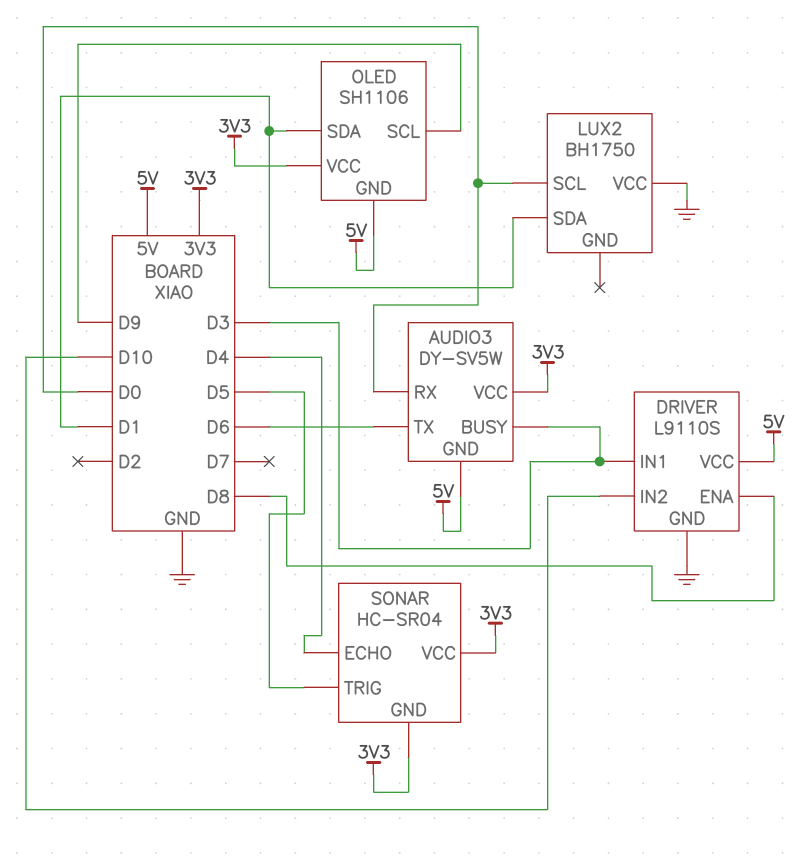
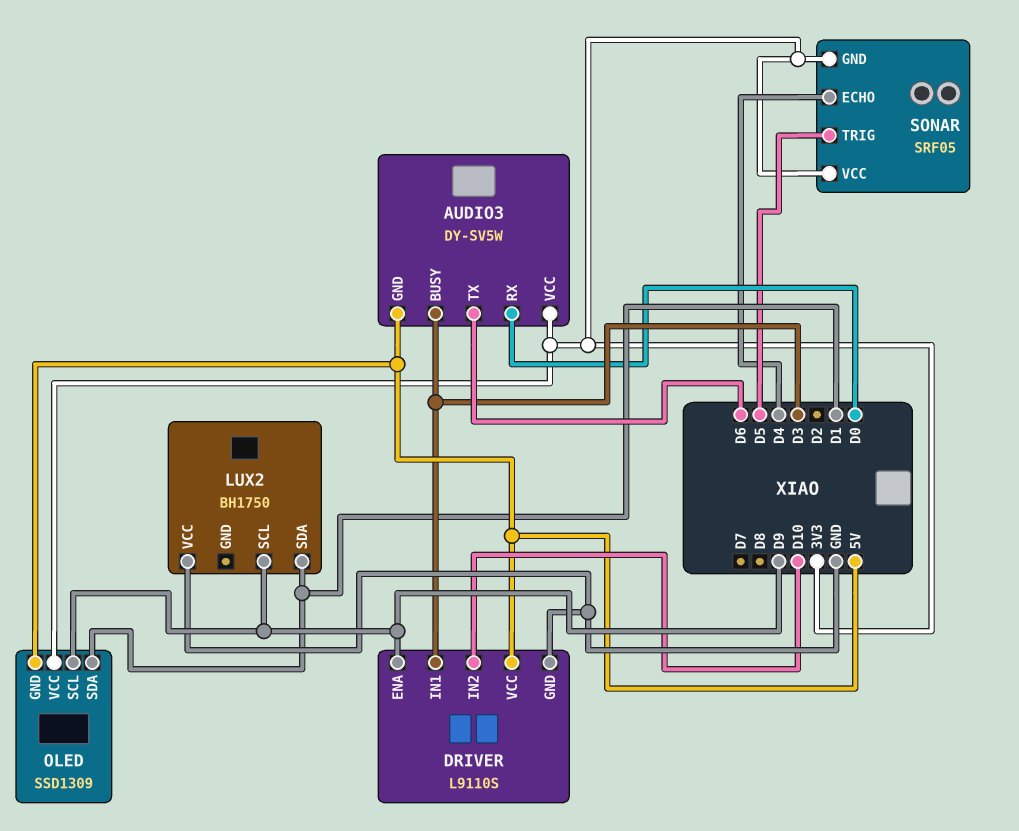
DRIVER pin ENA: D8 -> D9
LUX2 pin SCL: D0 -> D9
OLED: SH1106 -> SSD1309
SONAR: HC-SR04 -> SRF05

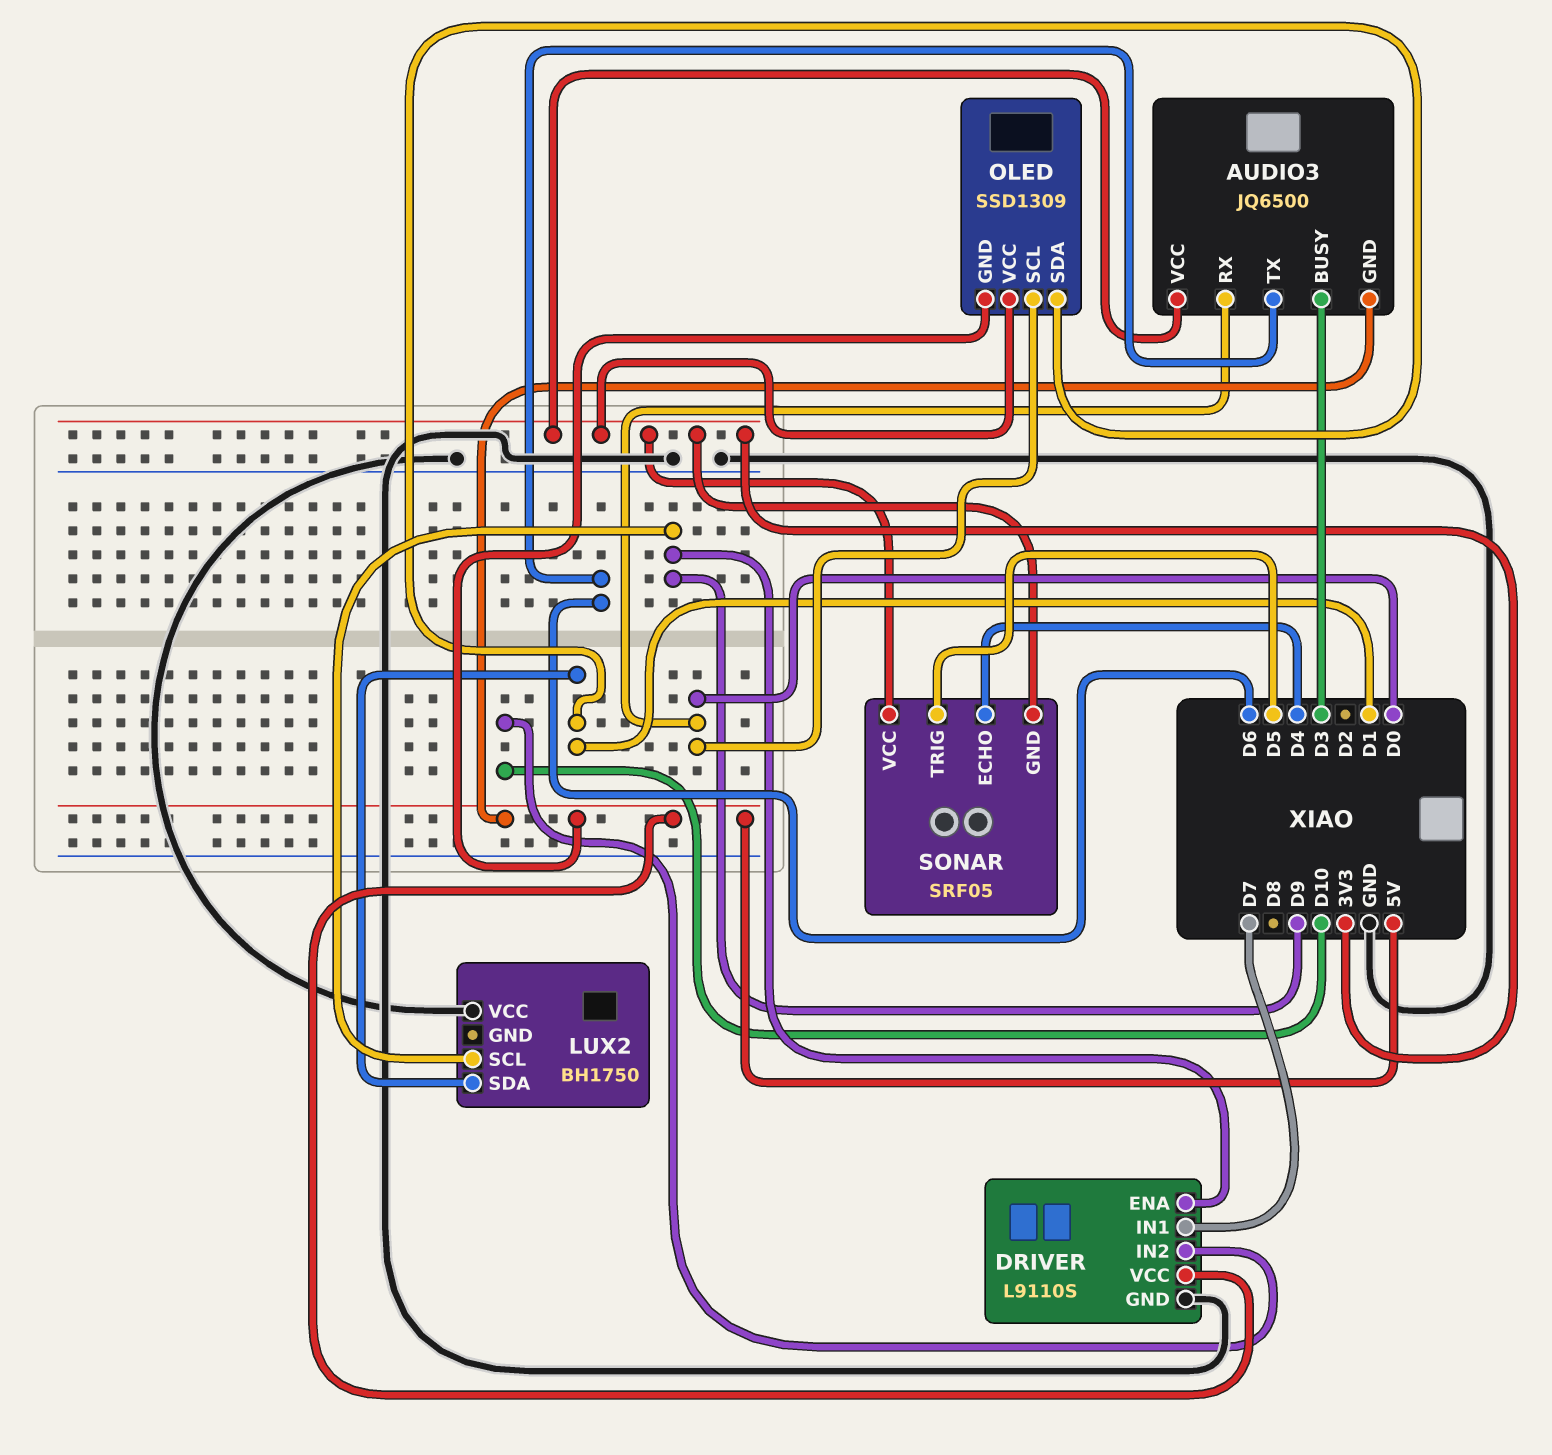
AUDIO3: DY-SV5W -> JQ6500
DRIVER pin IN1: D3 -> D7
OLED pin SCL: D9 -> D0

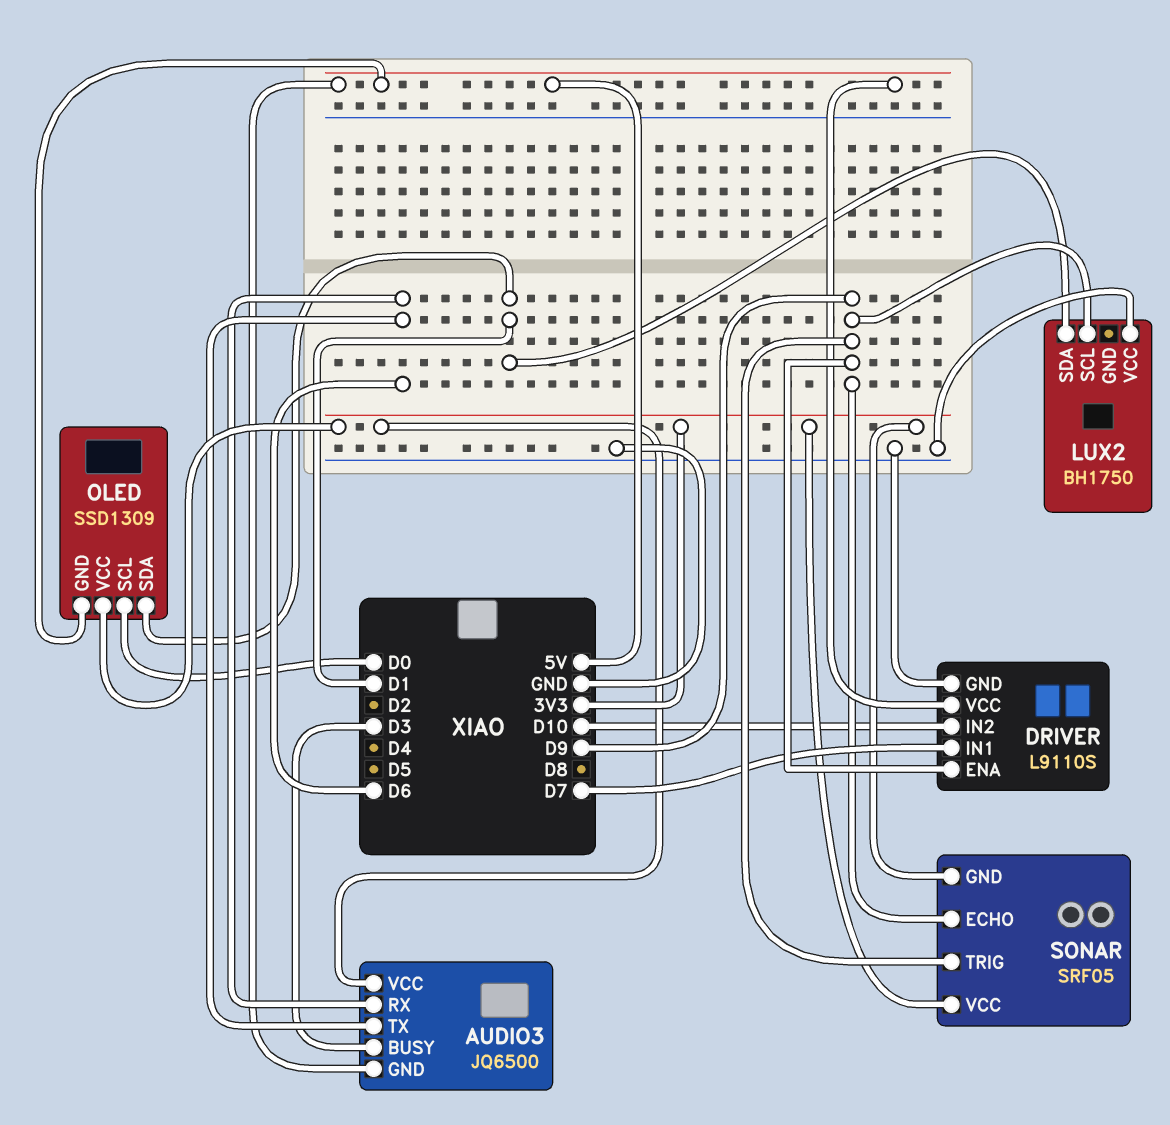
AUDIO3 pin RX: D0 -> D6
SONAR pin ECHO: D4 -> D9
SONAR pin TRIG: D5 -> D9

